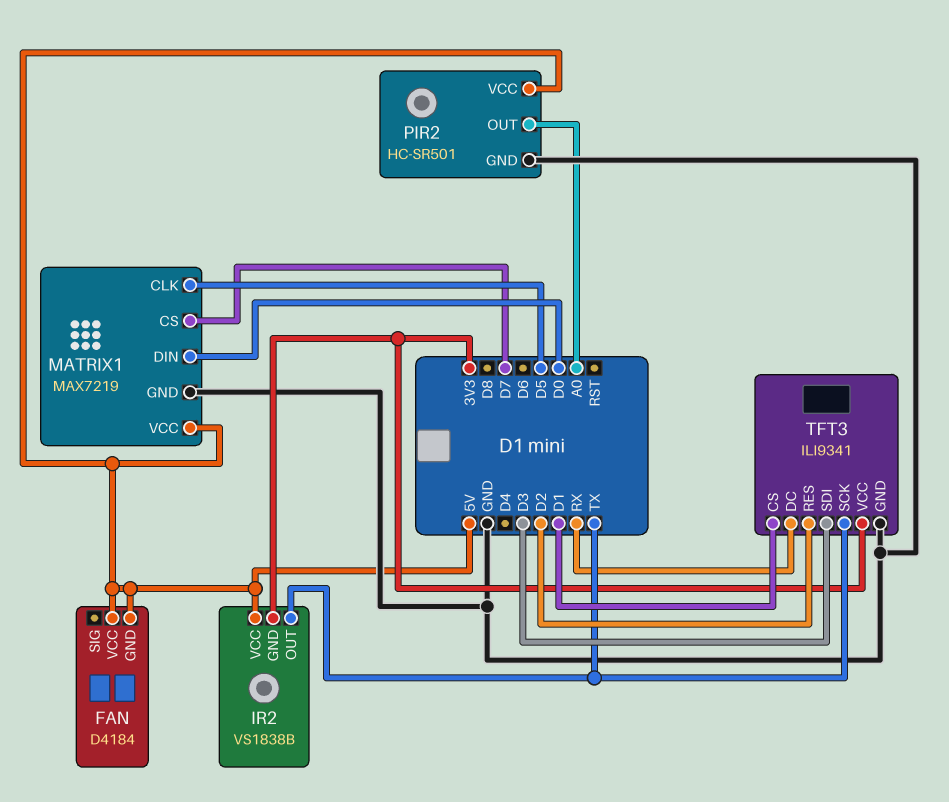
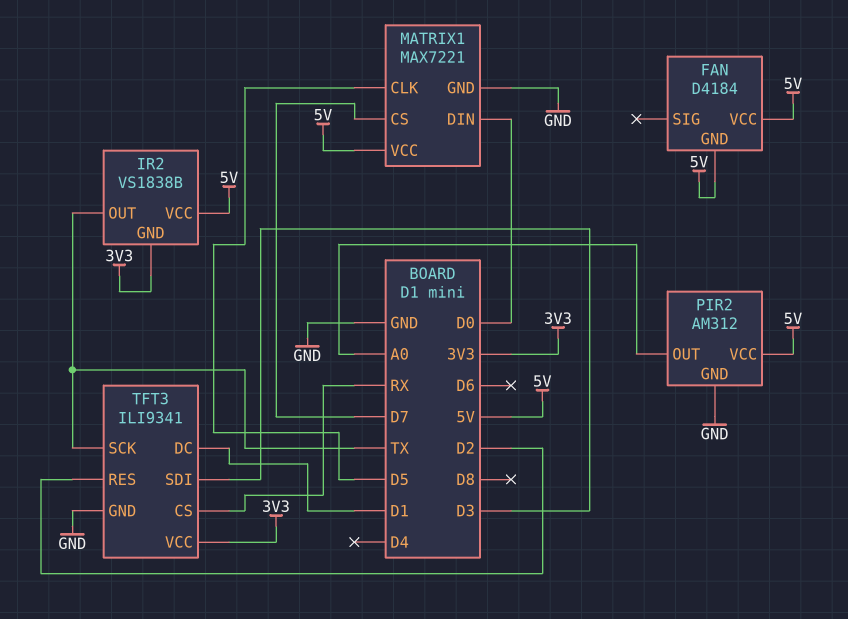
MATRIX1: MAX7219 -> MAX7221
PIR2: HC-SR501 -> AM312
TFT3 pin CS: D1 -> RX
TFT3 pin DC: RX -> D1

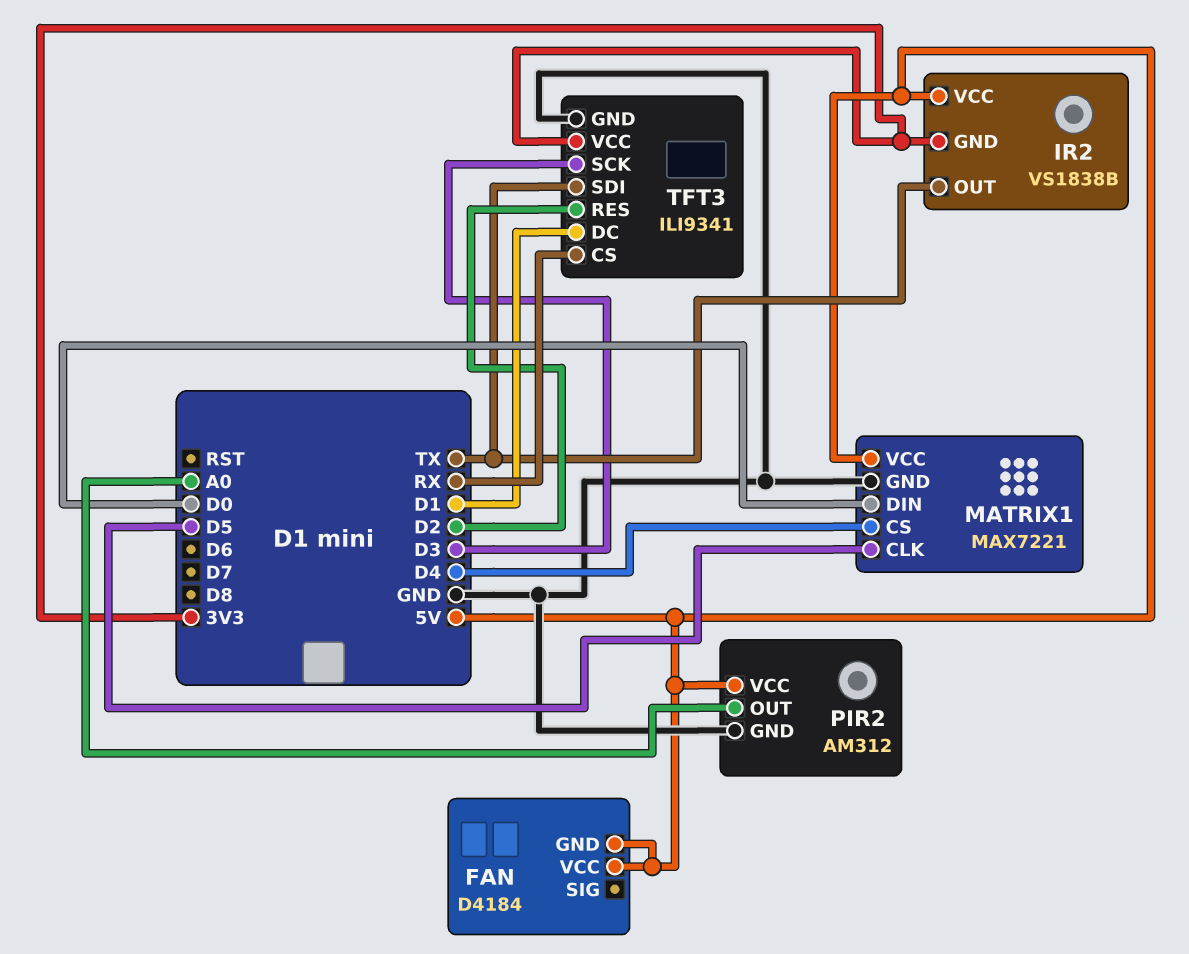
MATRIX1 pin CS: D7 -> D4
TFT3 pin SCK: TX -> D3
TFT3 pin SDI: D3 -> TX

